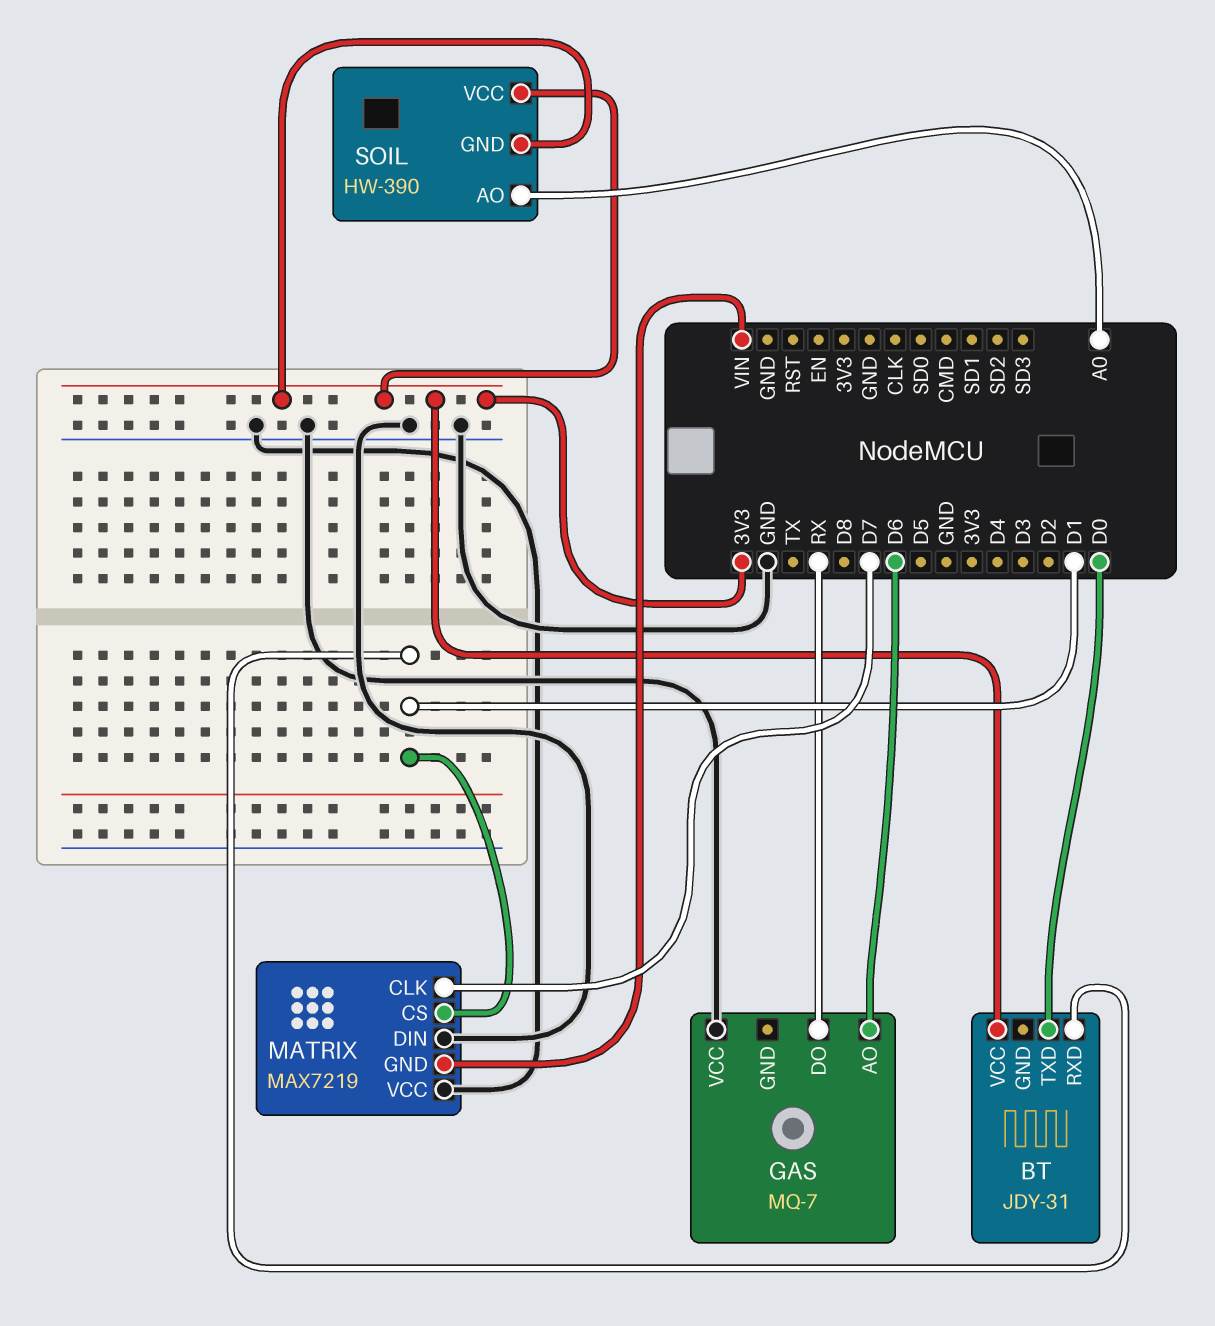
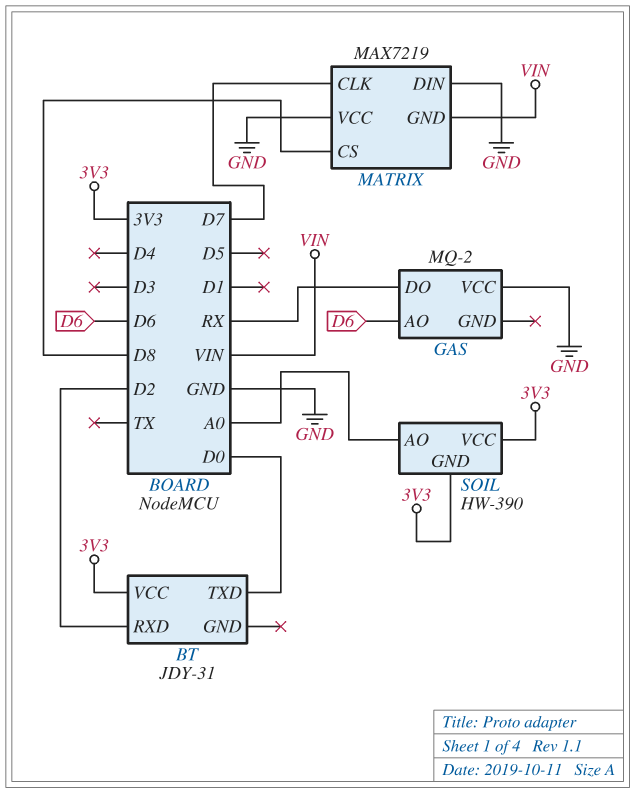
BT pin RXD: D1 -> D2
GAS: MQ-7 -> MQ-2
MATRIX pin CS: D1 -> D8

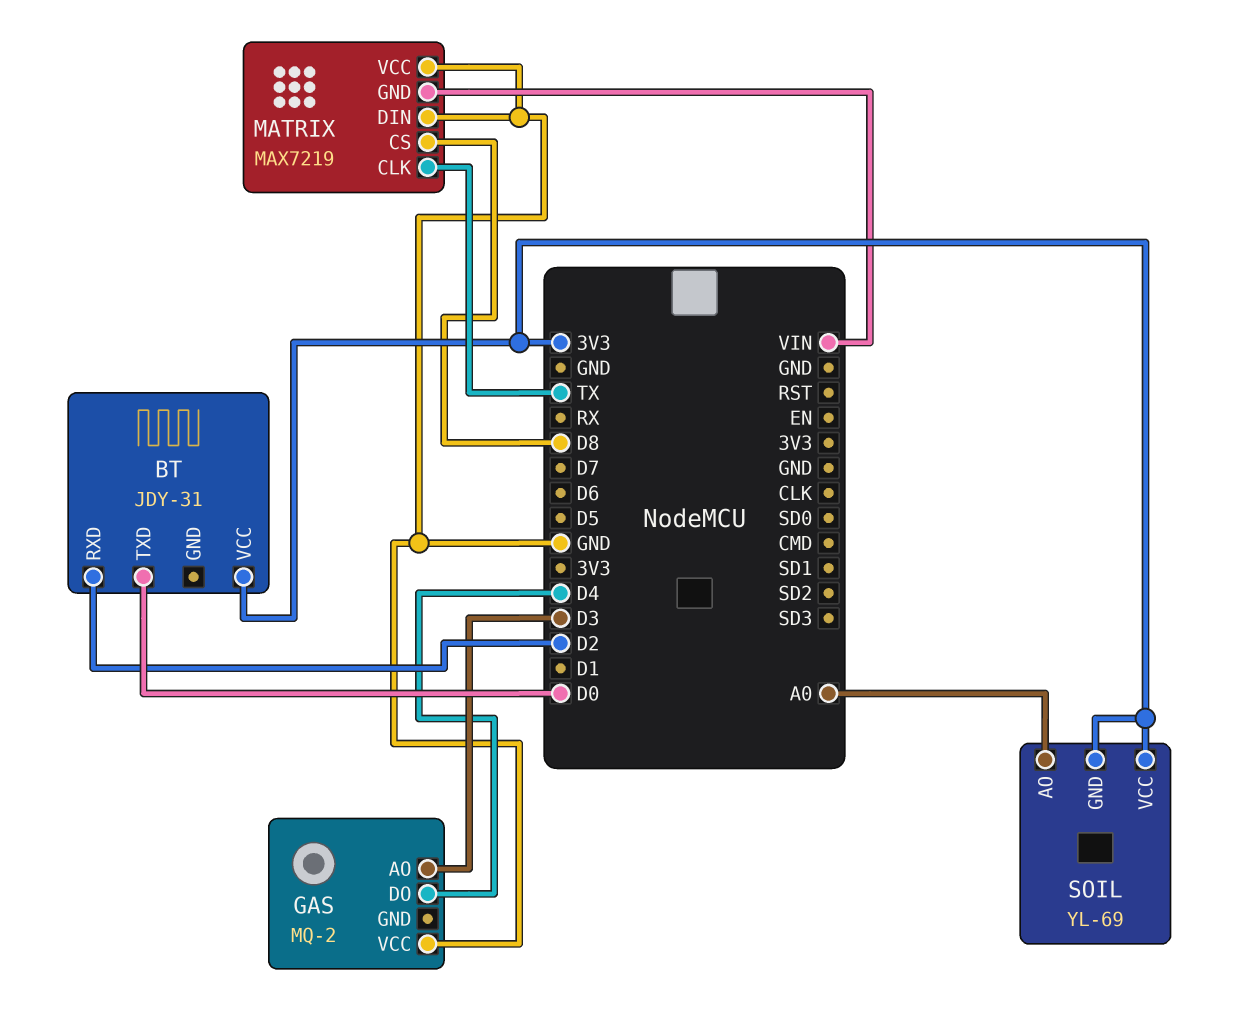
GAS pin AO: D6 -> D3
GAS pin DO: RX -> D4
MATRIX pin CLK: D7 -> TX
SOIL: HW-390 -> YL-69

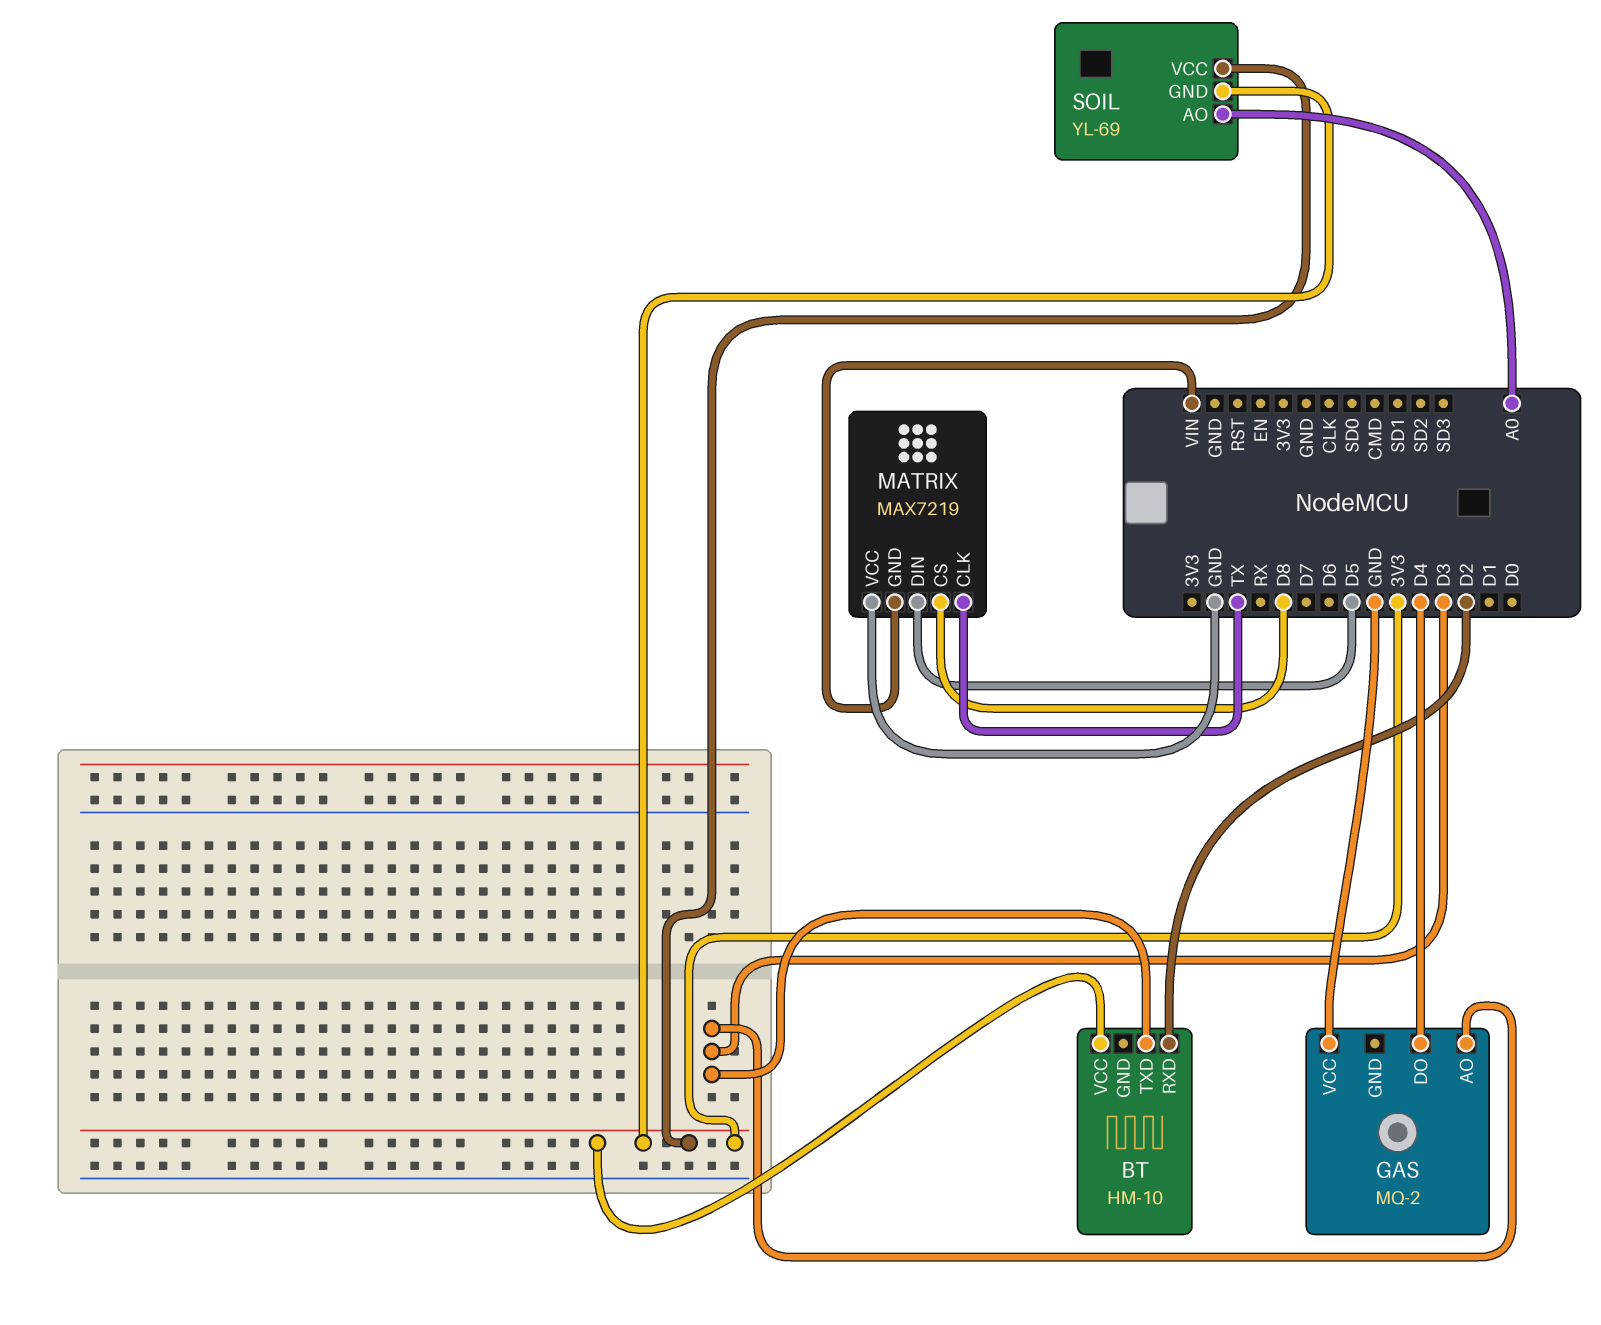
BT: JDY-31 -> HM-10
BT pin TXD: D0 -> D3
MATRIX pin DIN: GND -> D5

